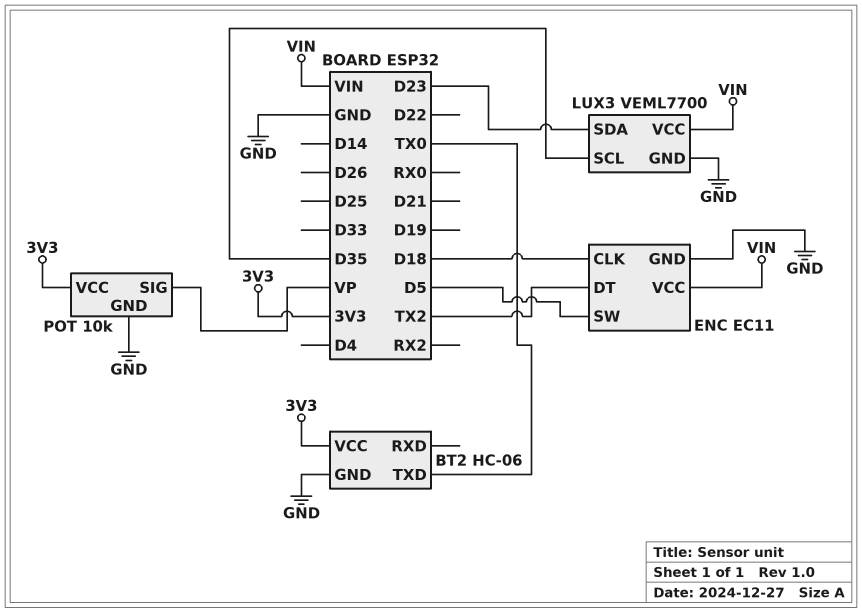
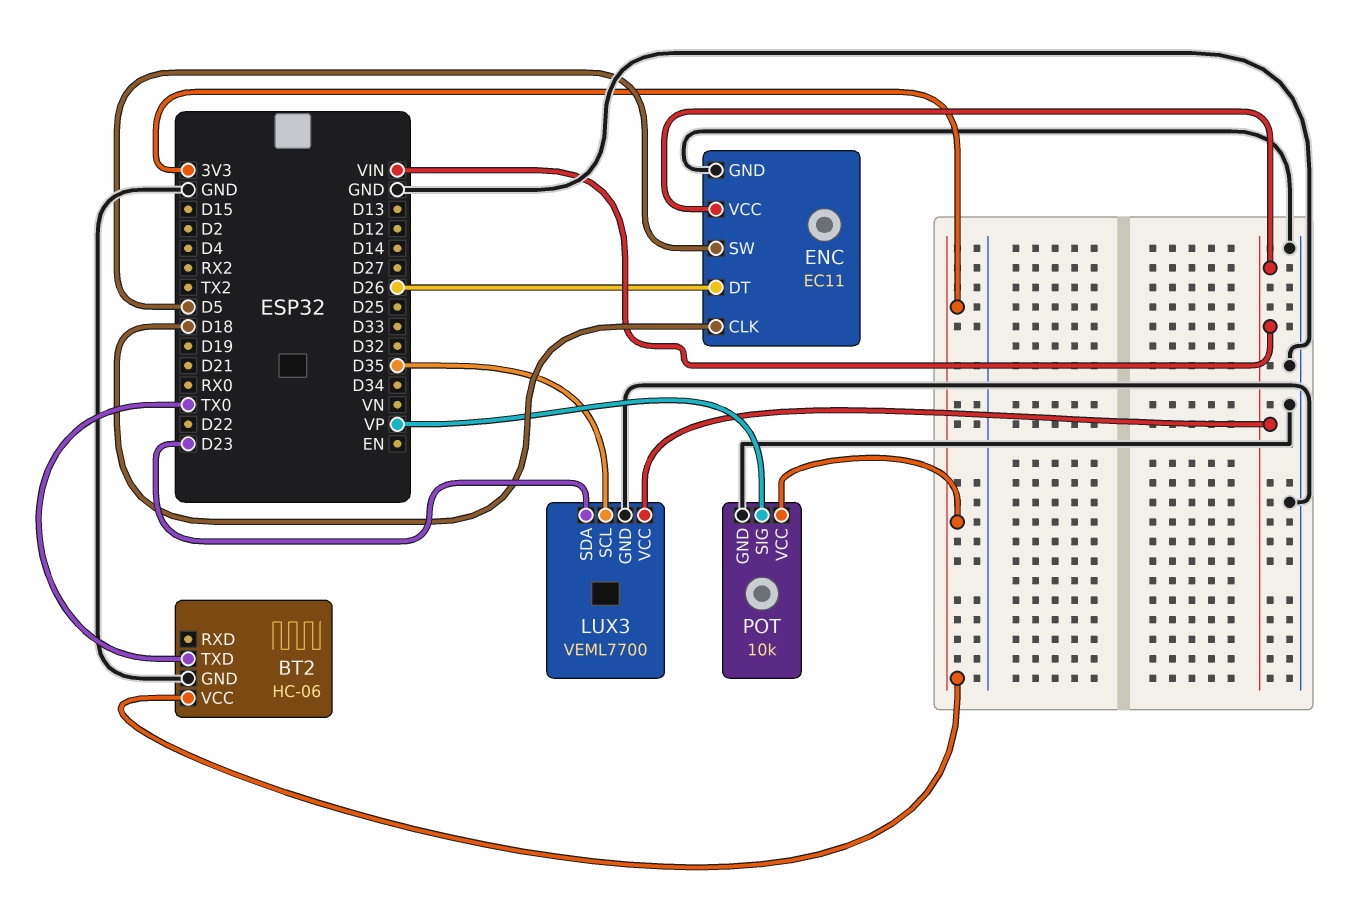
ENC pin DT: TX2 -> D26

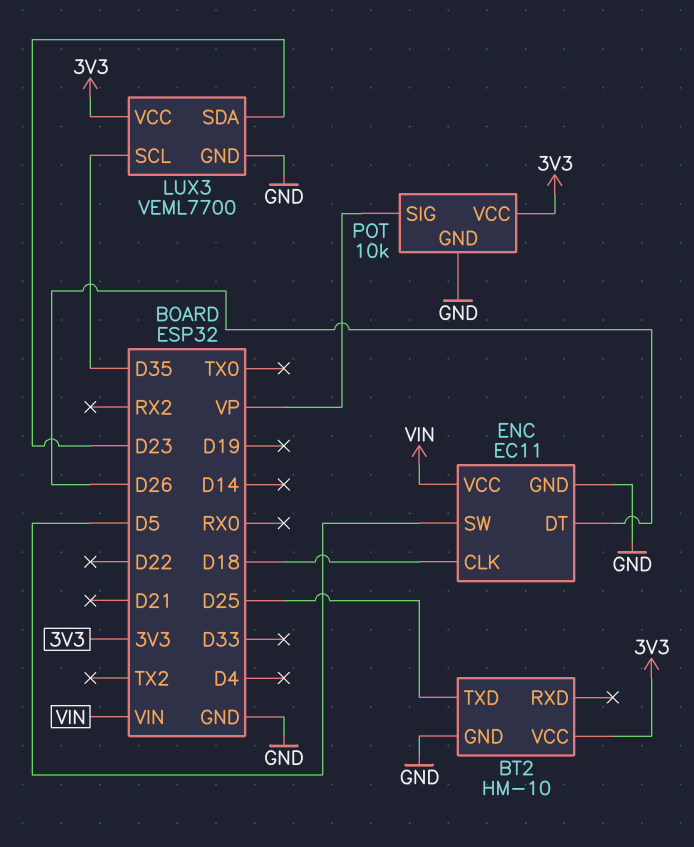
BT2: HC-06 -> HM-10
BT2 pin TXD: TX0 -> D25
LUX3 pin VCC: VIN -> 3V3

